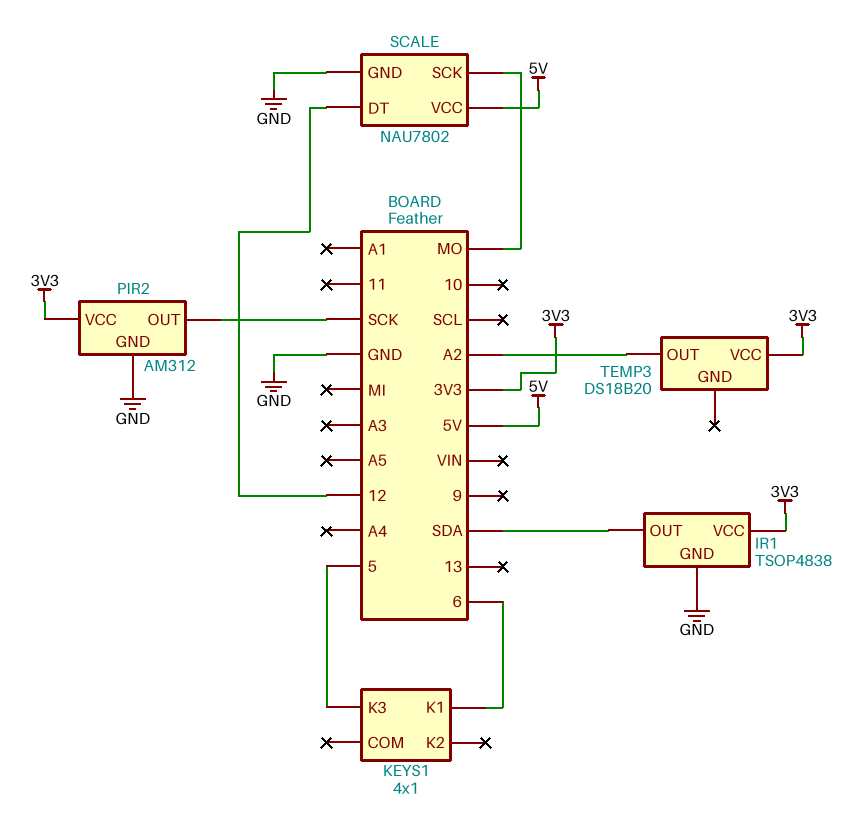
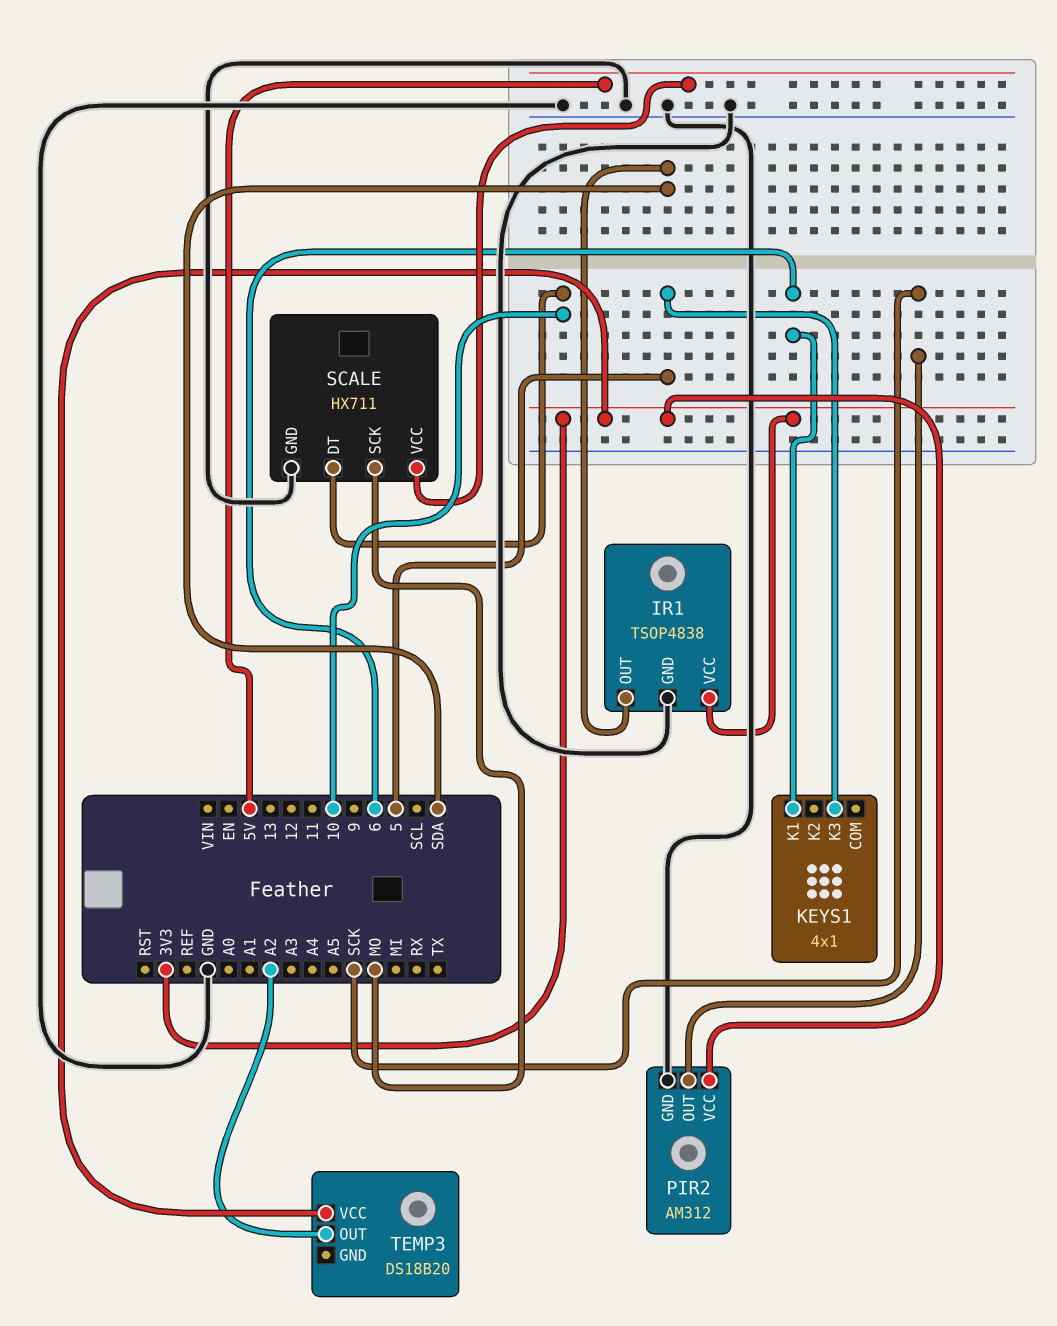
SCALE: NAU7802 -> HX711
SCALE pin DT: 12 -> 10

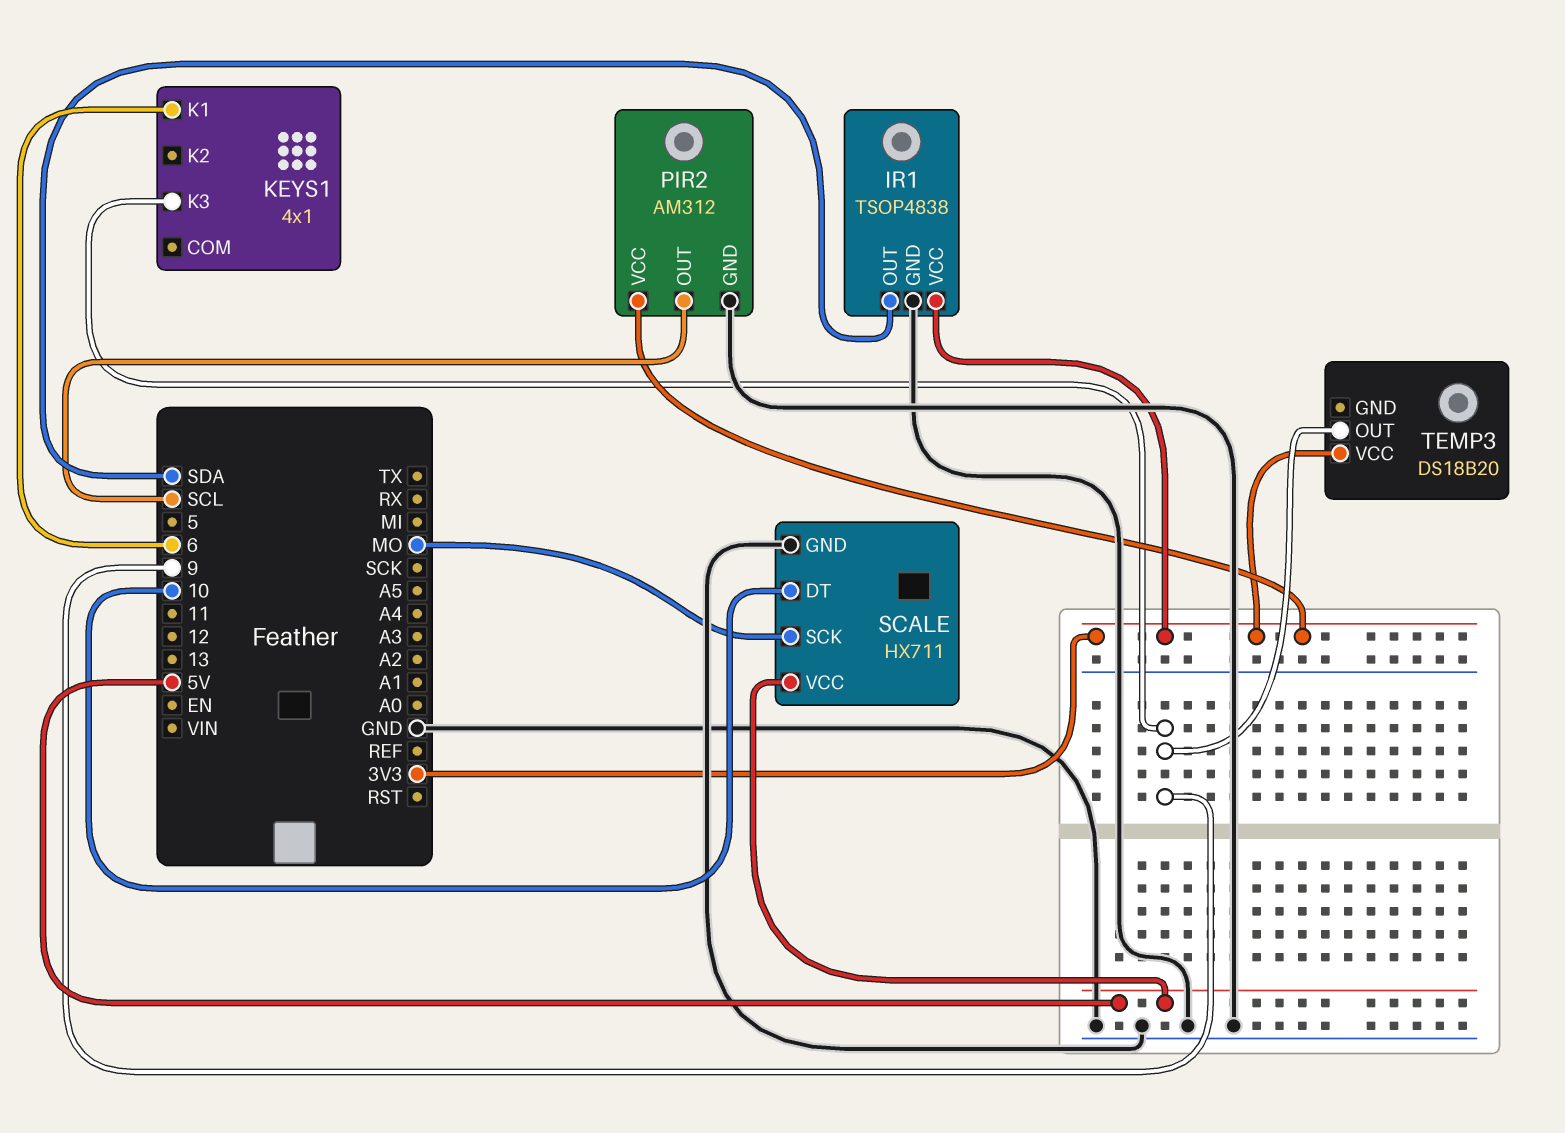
KEYS1 pin K3: 5 -> 9
PIR2 pin OUT: SCK -> SCL
TEMP3 pin OUT: A2 -> 9

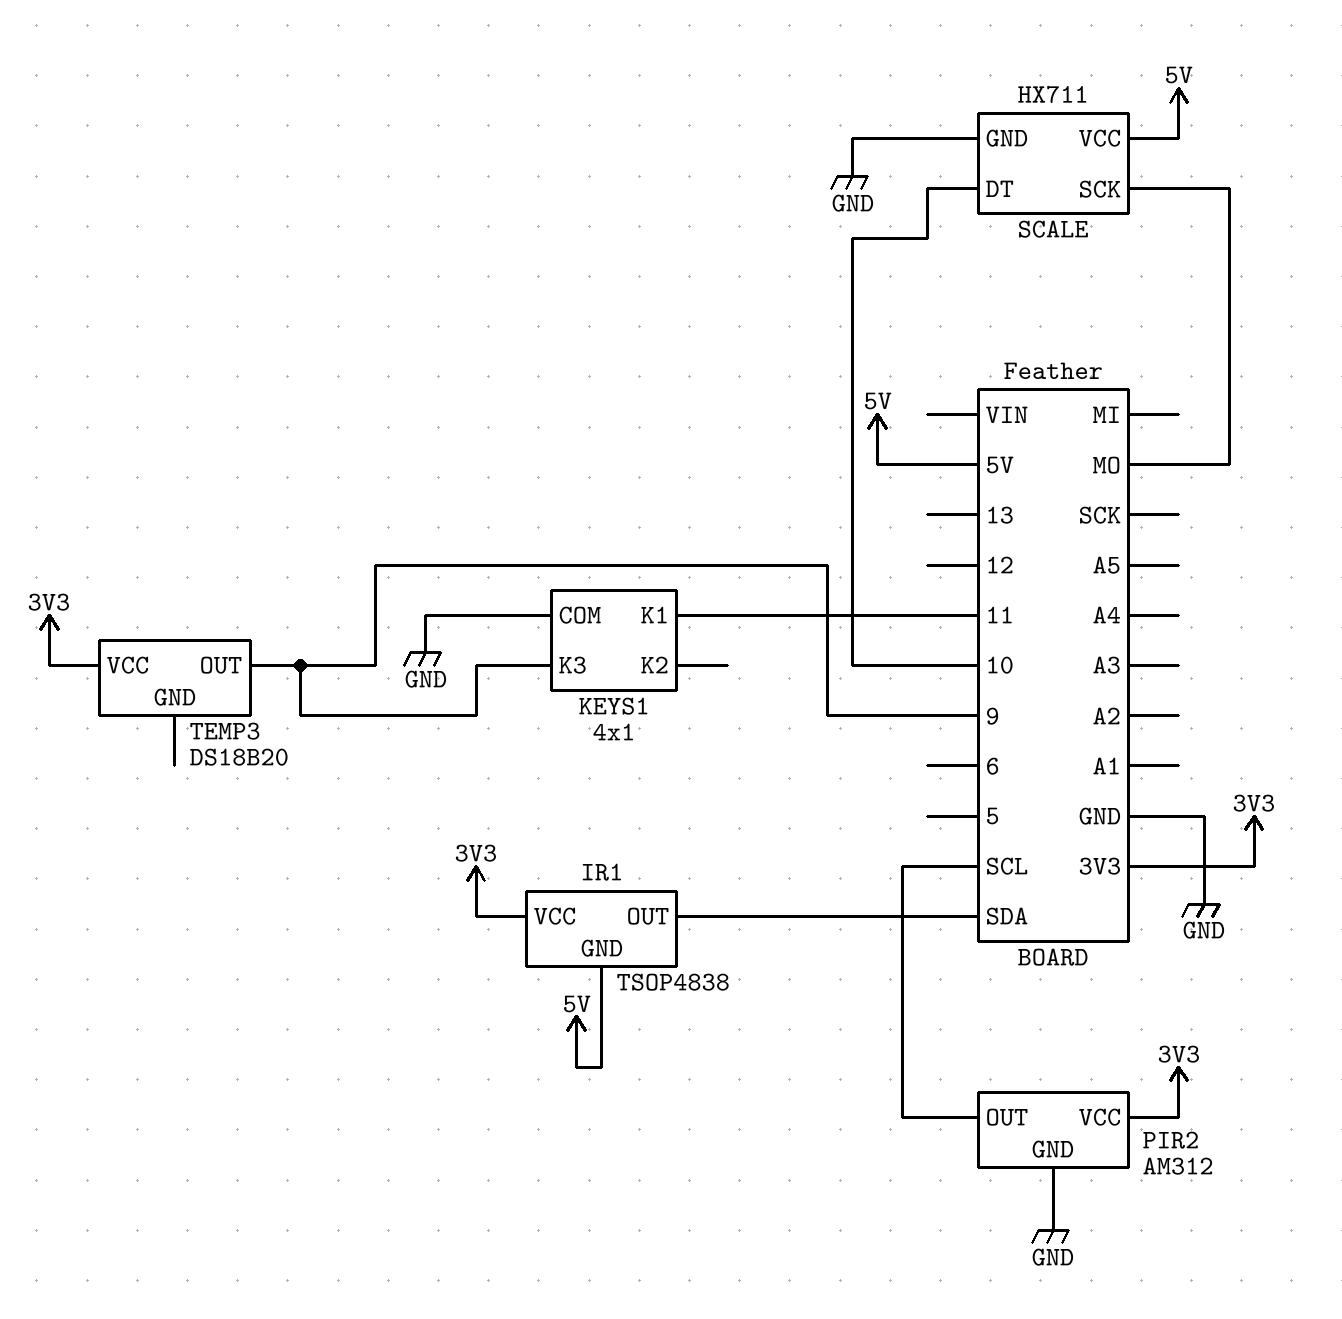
IR1 pin GND: GND -> 5V
KEYS1 pin COM: none -> GND
KEYS1 pin K1: 6 -> 11

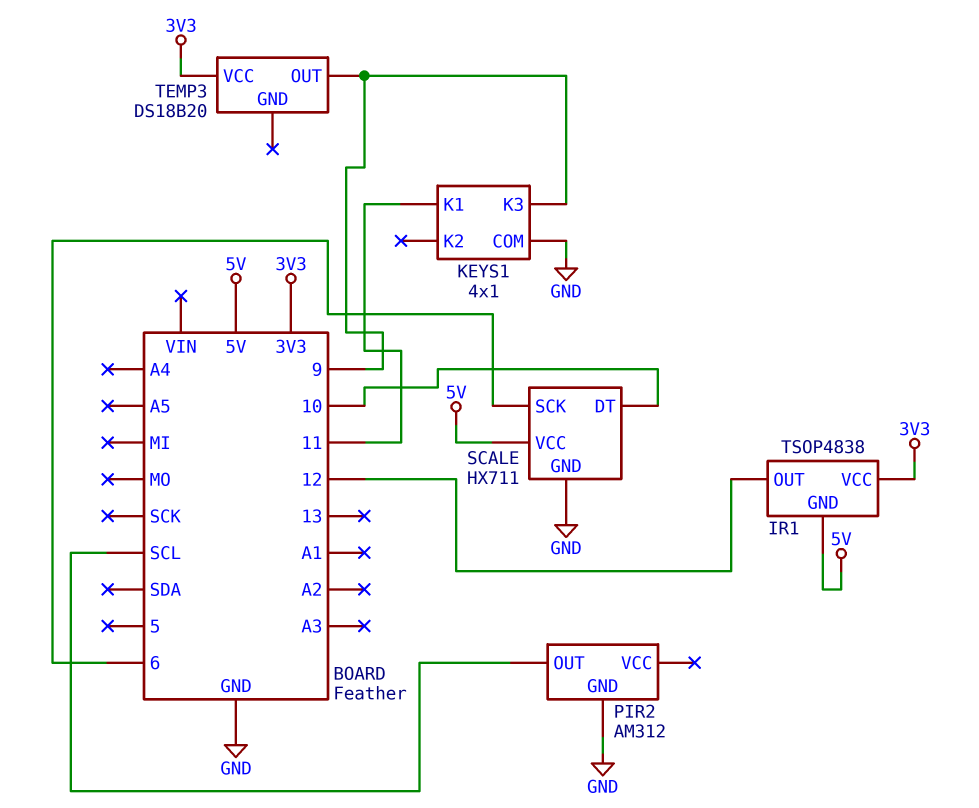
IR1 pin OUT: SDA -> 12
PIR2 pin VCC: 3V3 -> none
SCALE pin SCK: MO -> 6

